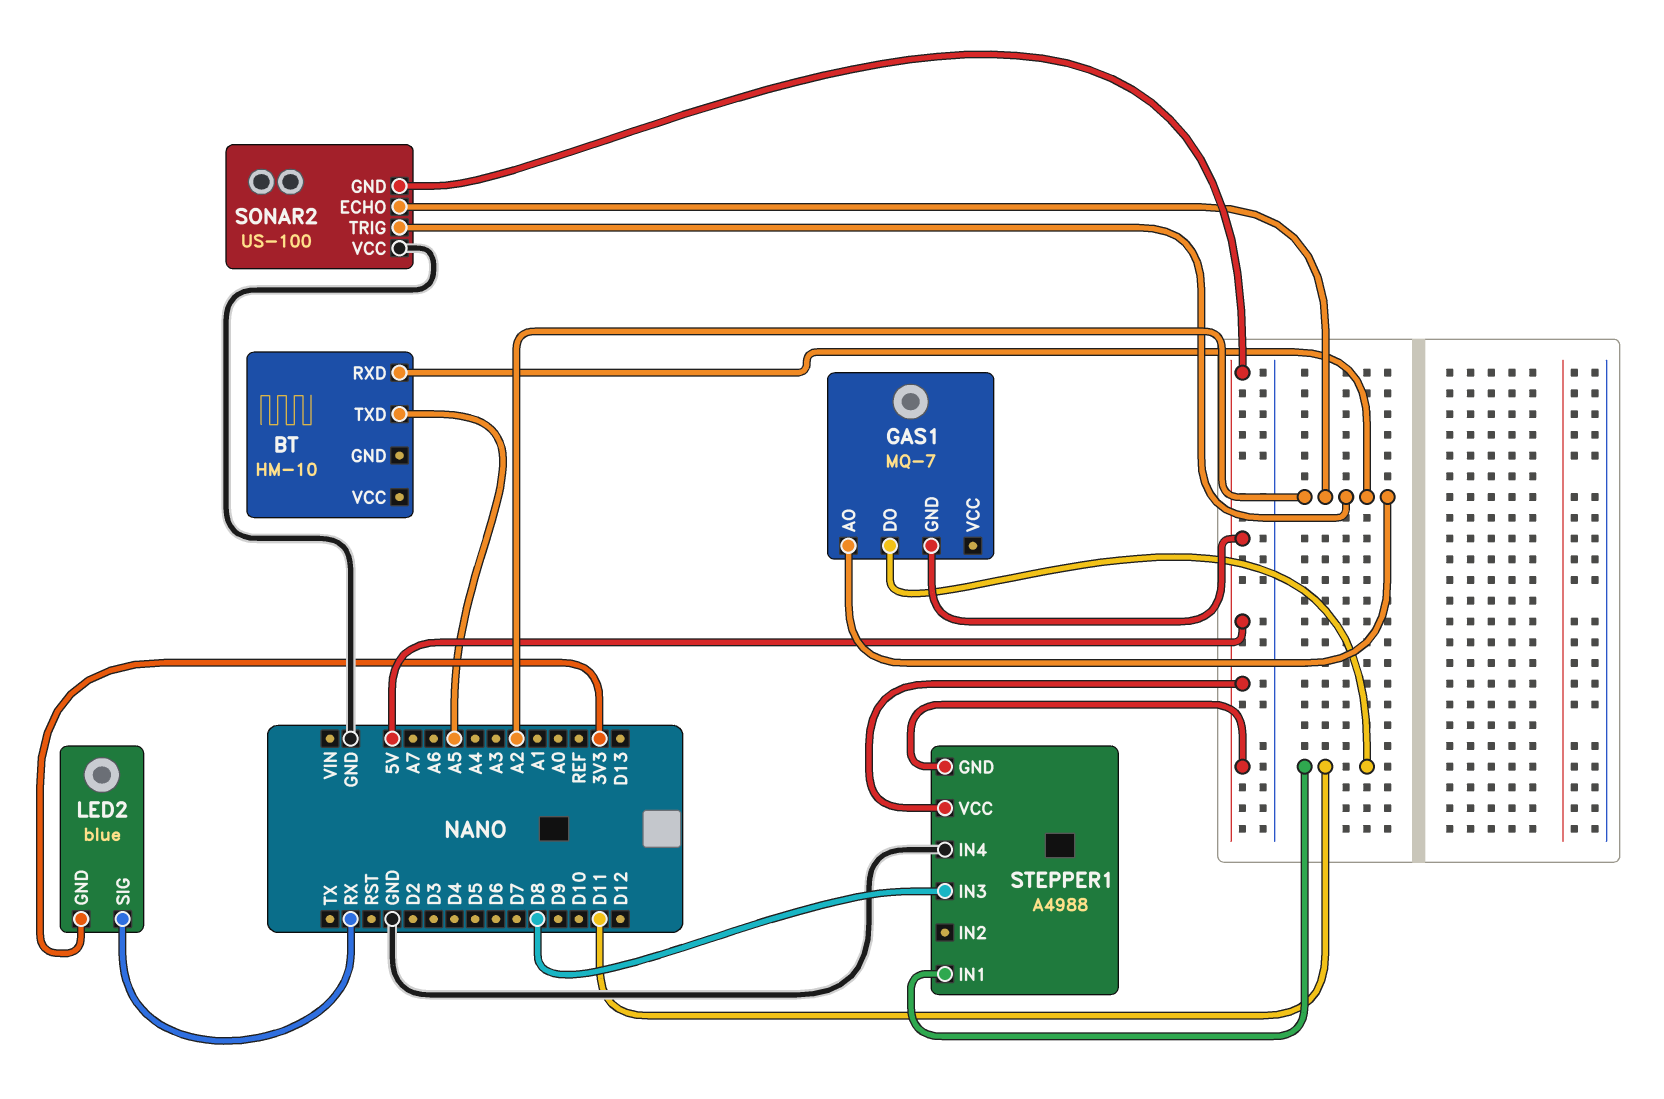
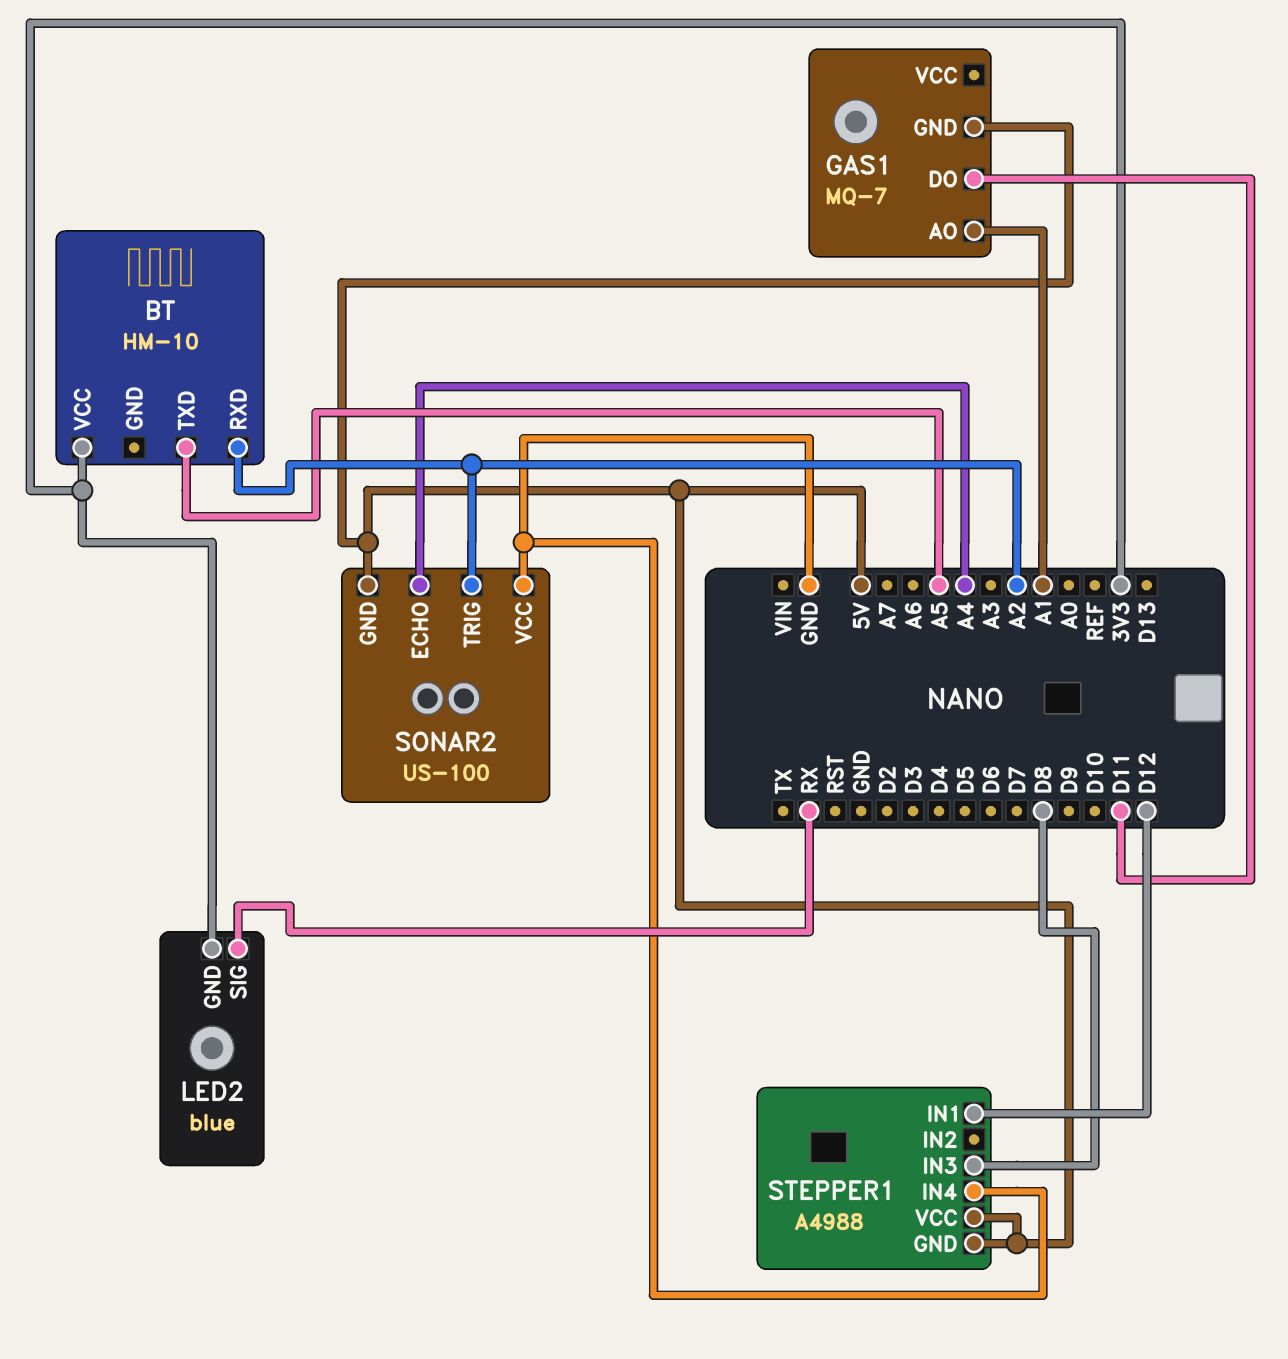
BT pin VCC: none -> 3V3
GAS1 pin AO: A2 -> A1
SONAR2 pin ECHO: A2 -> A4
STEPPER1 pin IN1: D11 -> D12

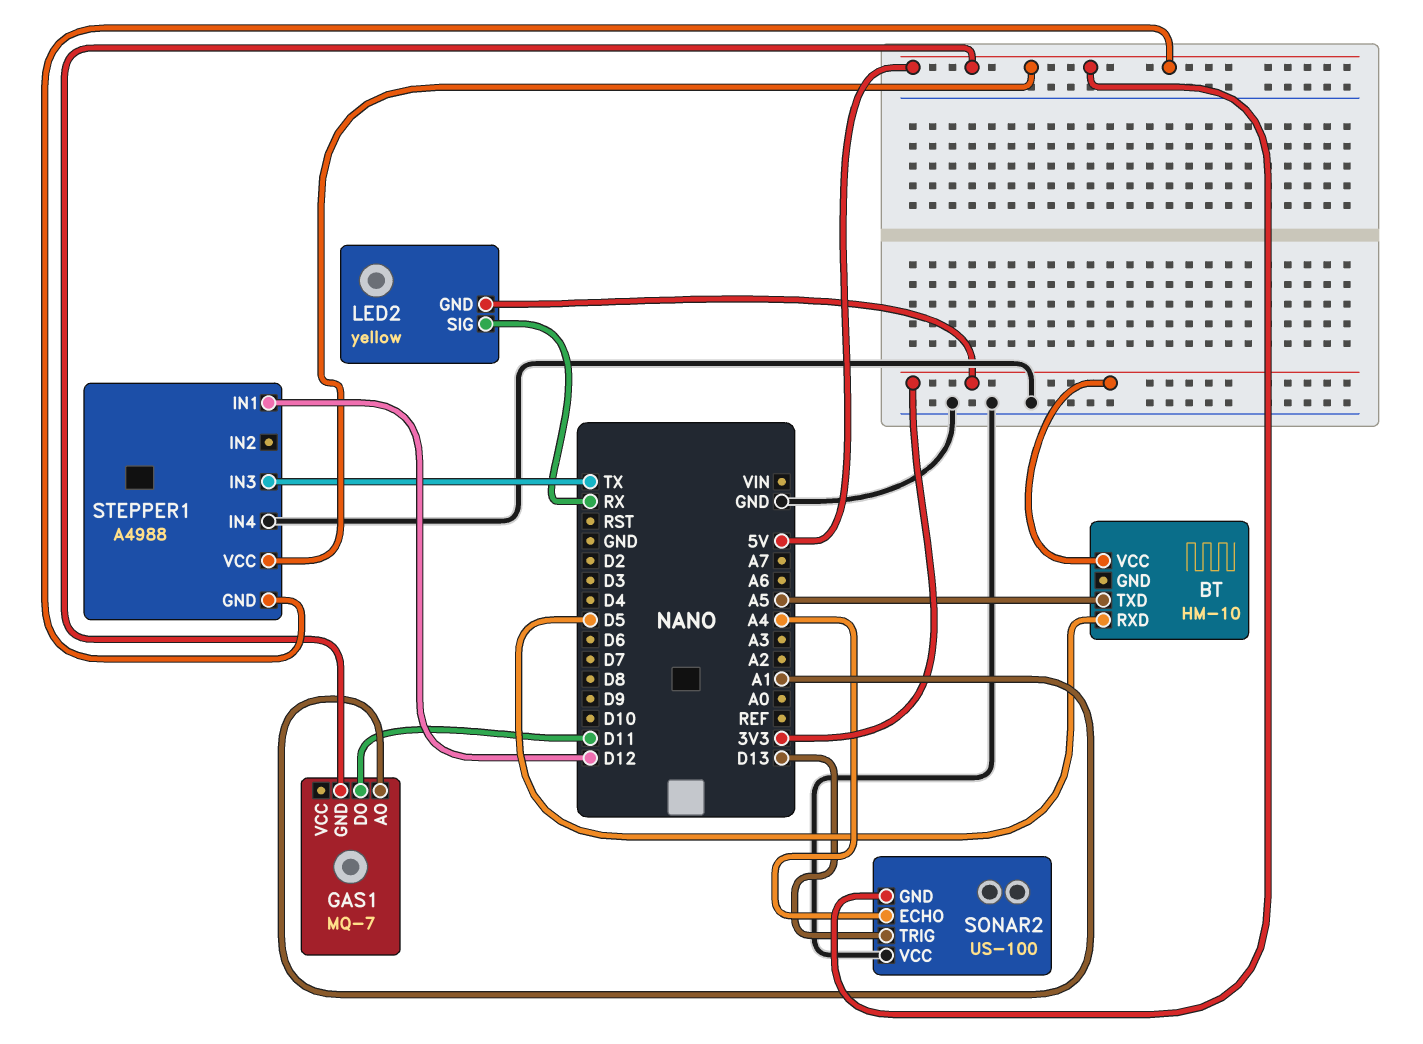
BT pin RXD: A2 -> D5
LED2: blue -> yellow
SONAR2 pin TRIG: A2 -> D13
STEPPER1 pin IN3: D8 -> TX

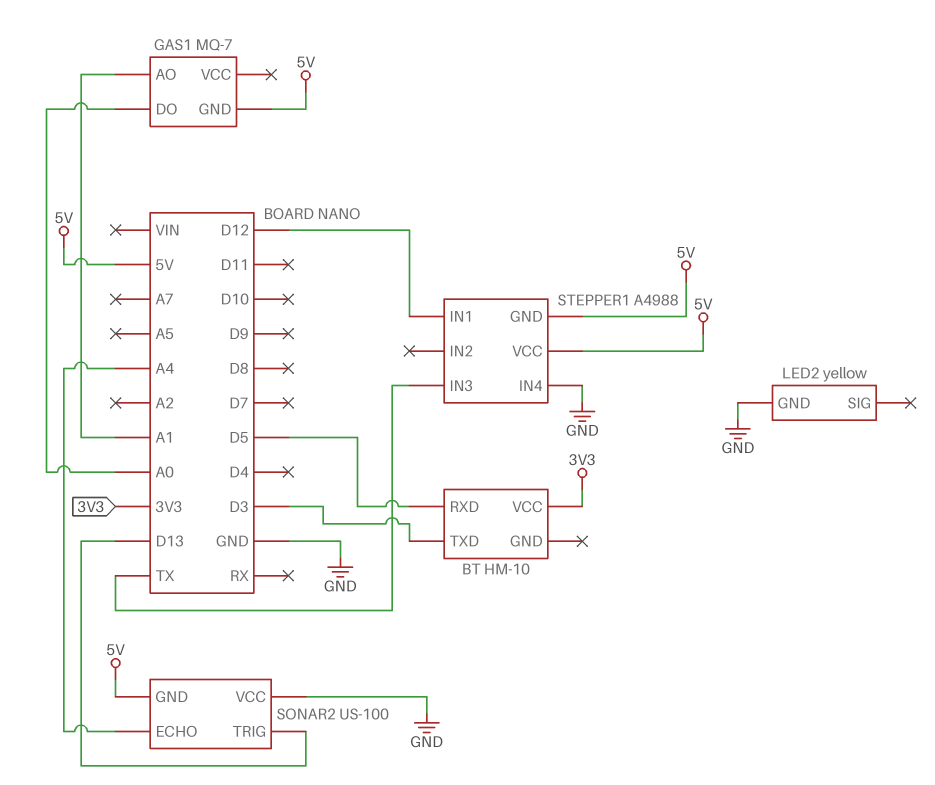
BT pin TXD: A5 -> D3
GAS1 pin DO: D11 -> A0
LED2 pin GND: 3V3 -> GND
LED2 pin SIG: RX -> none

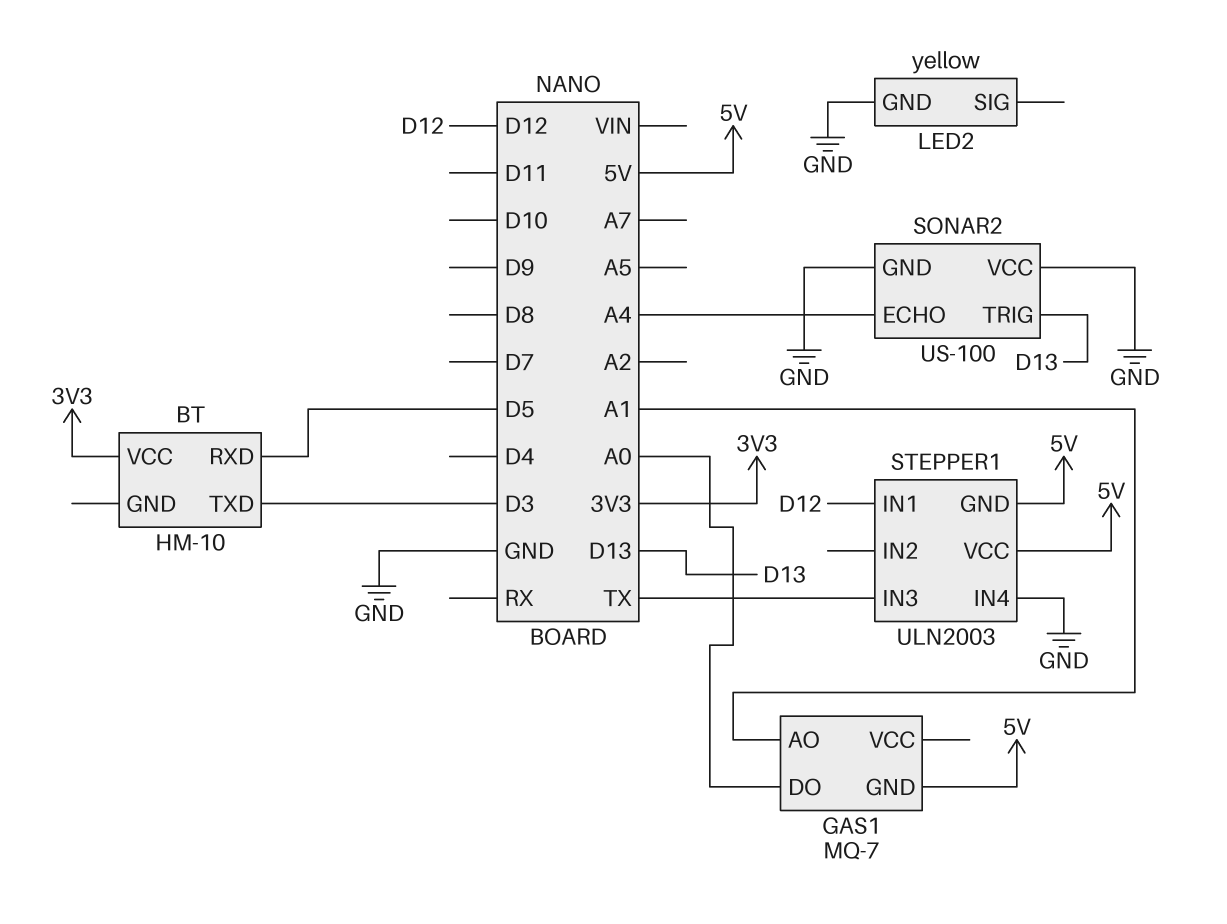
SONAR2 pin GND: 5V -> GND
STEPPER1: A4988 -> ULN2003

